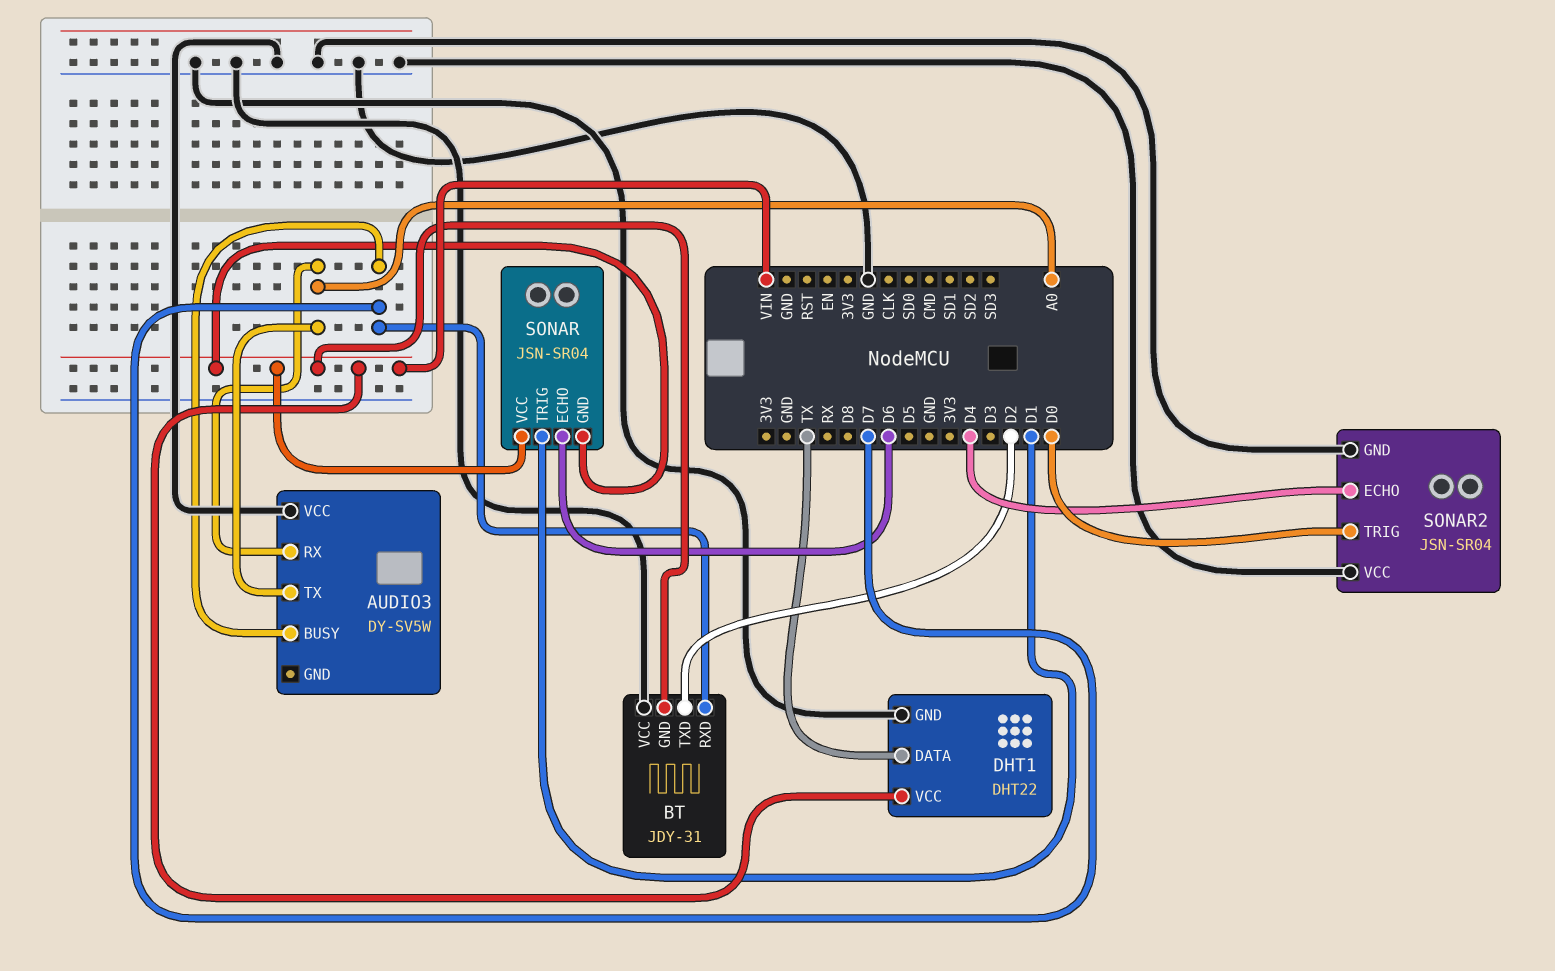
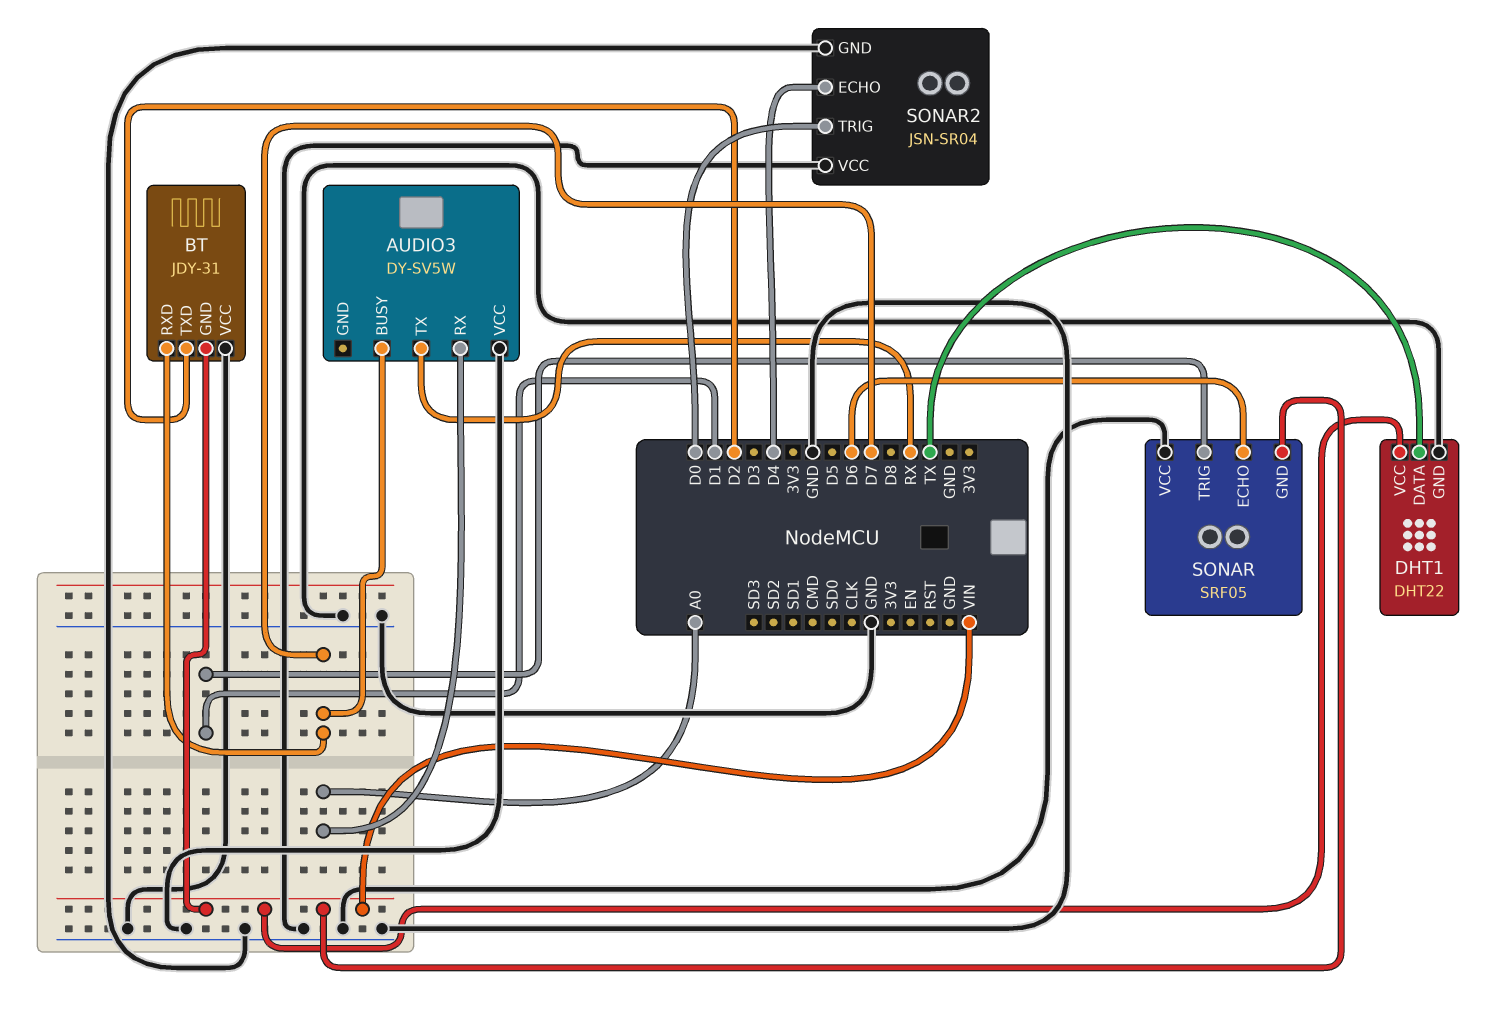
AUDIO3 pin TX: A0 -> RX
SONAR: JSN-SR04 -> SRF05
SONAR pin VCC: VIN -> GND

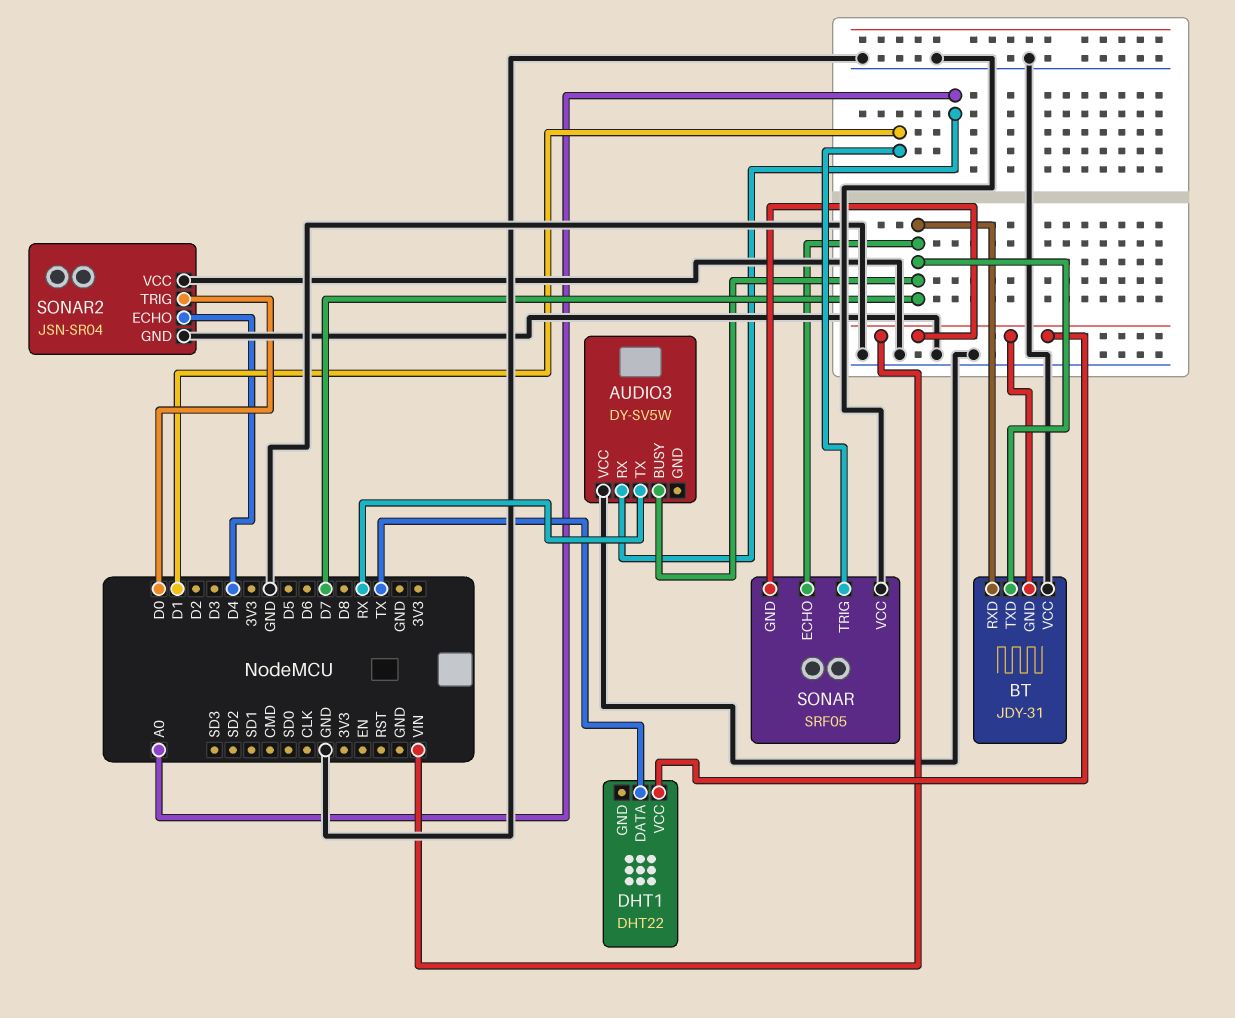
BT pin TXD: D2 -> D7
DHT1 pin GND: GND -> none
SONAR pin ECHO: D6 -> D7

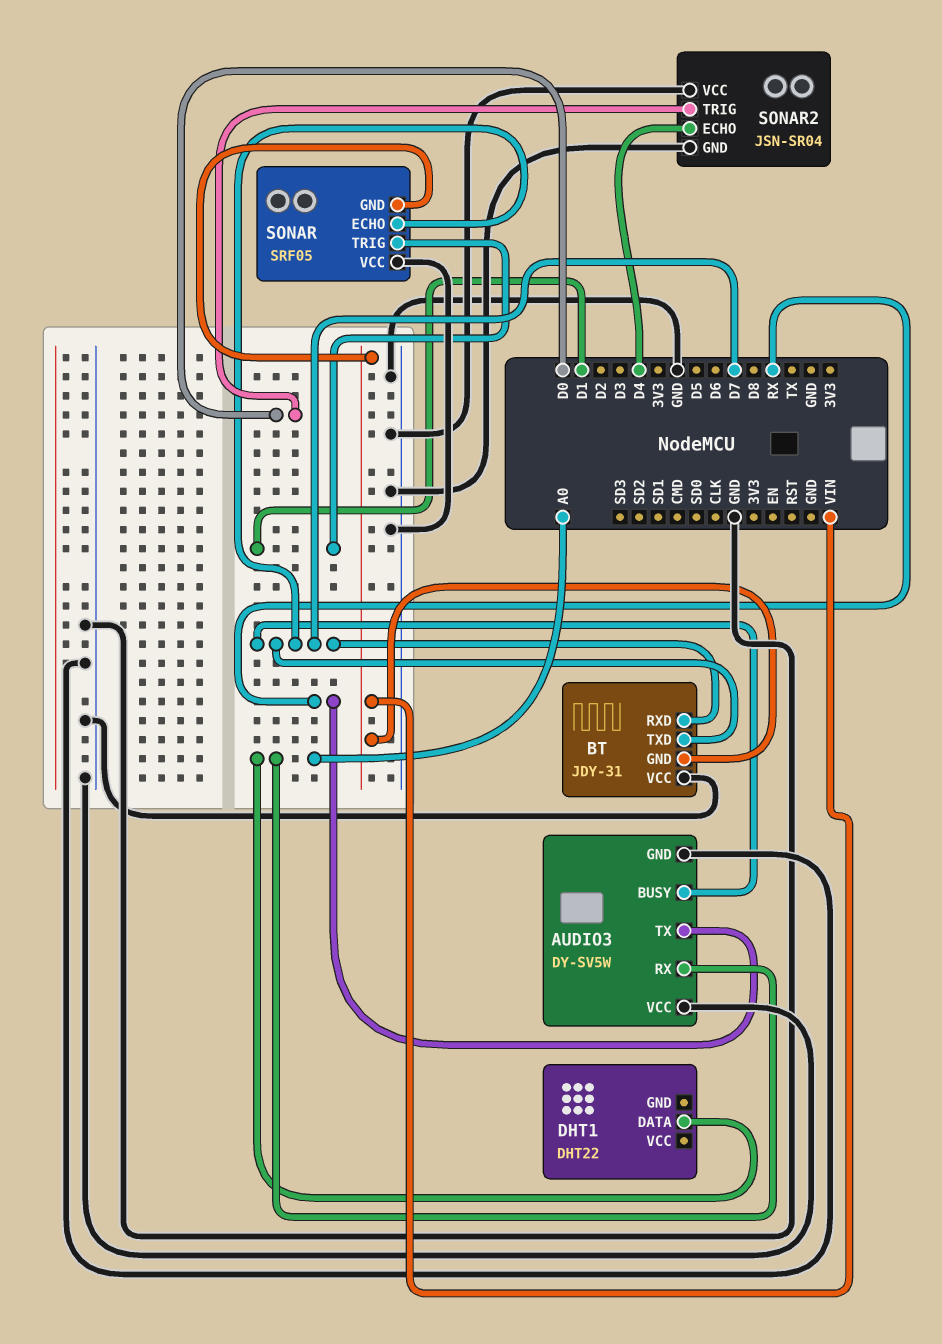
AUDIO3 pin GND: none -> GND
DHT1 pin DATA: TX -> A0
DHT1 pin VCC: VIN -> none

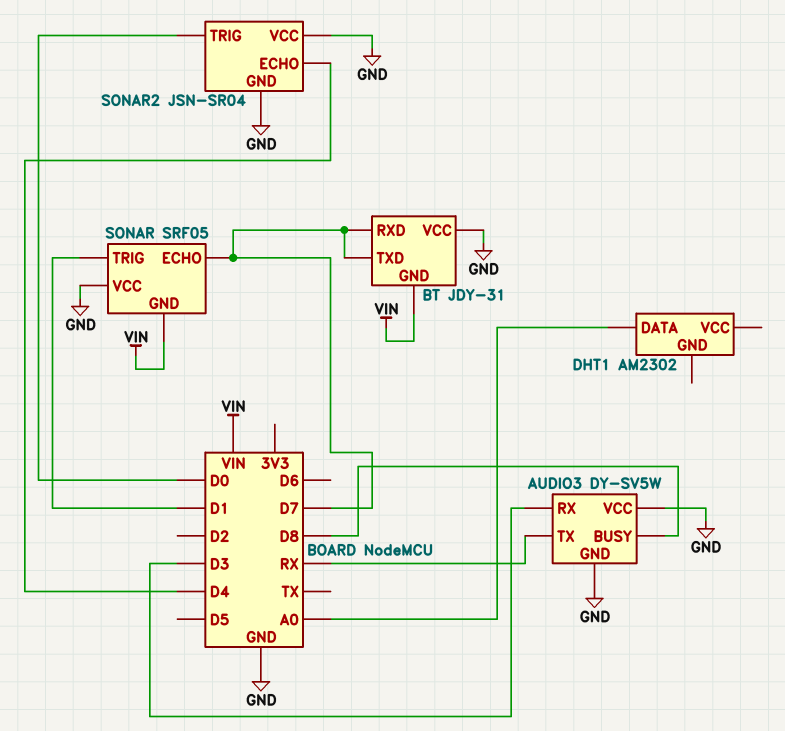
AUDIO3 pin BUSY: D7 -> D8
AUDIO3 pin RX: A0 -> D3
DHT1: DHT22 -> AM2302

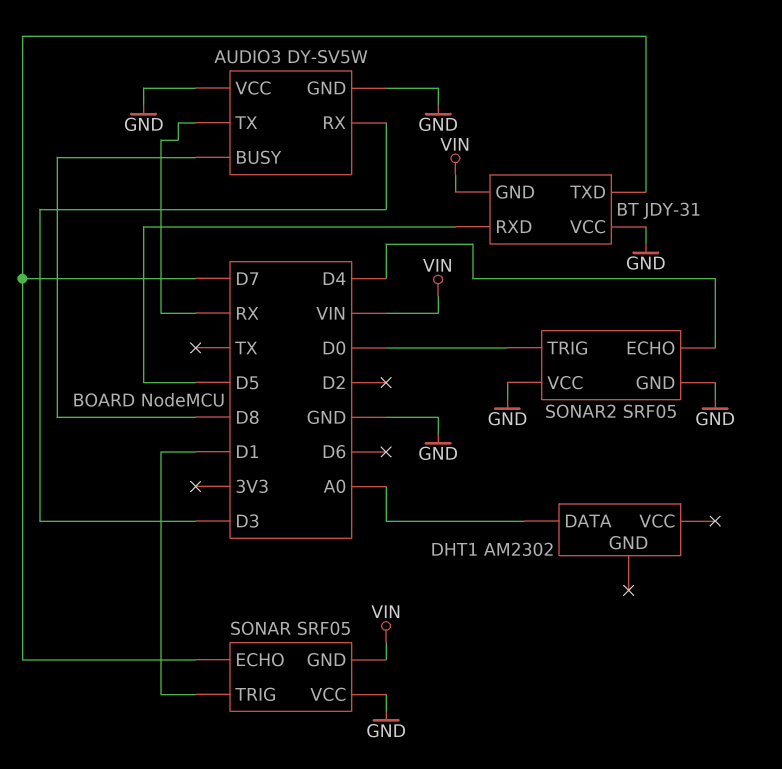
BT pin RXD: D7 -> D5
SONAR2: JSN-SR04 -> SRF05

